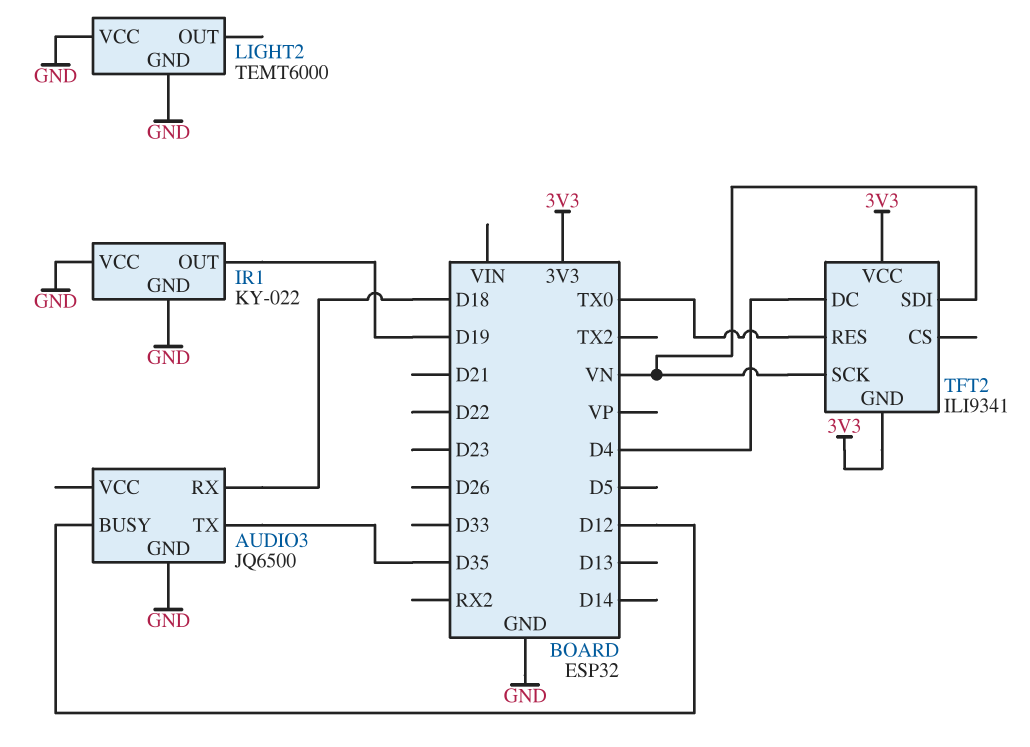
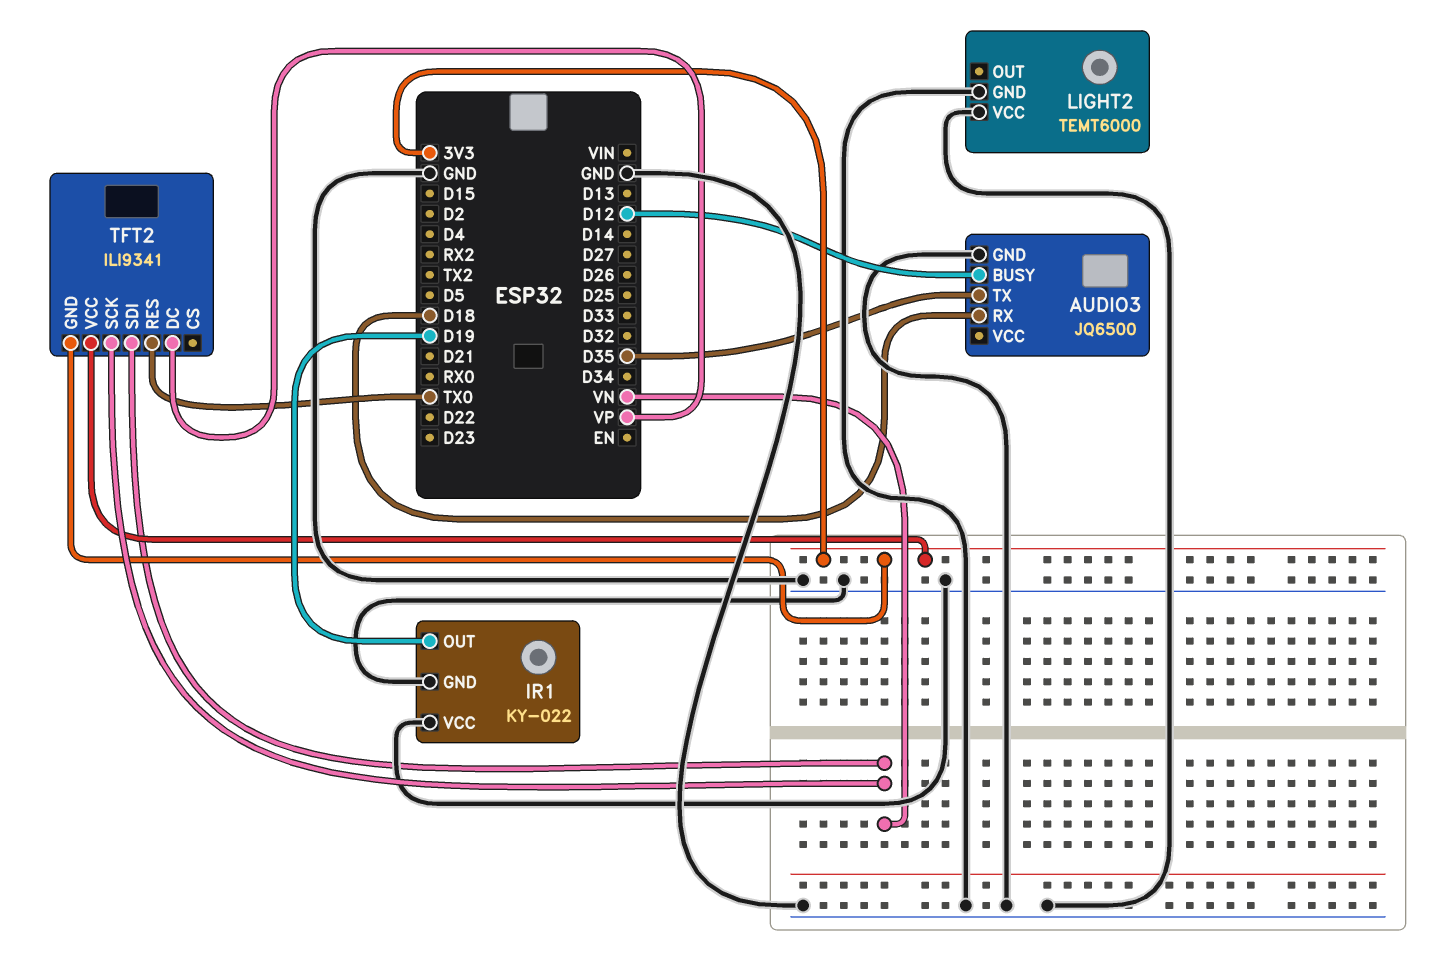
TFT2 pin DC: D4 -> VP

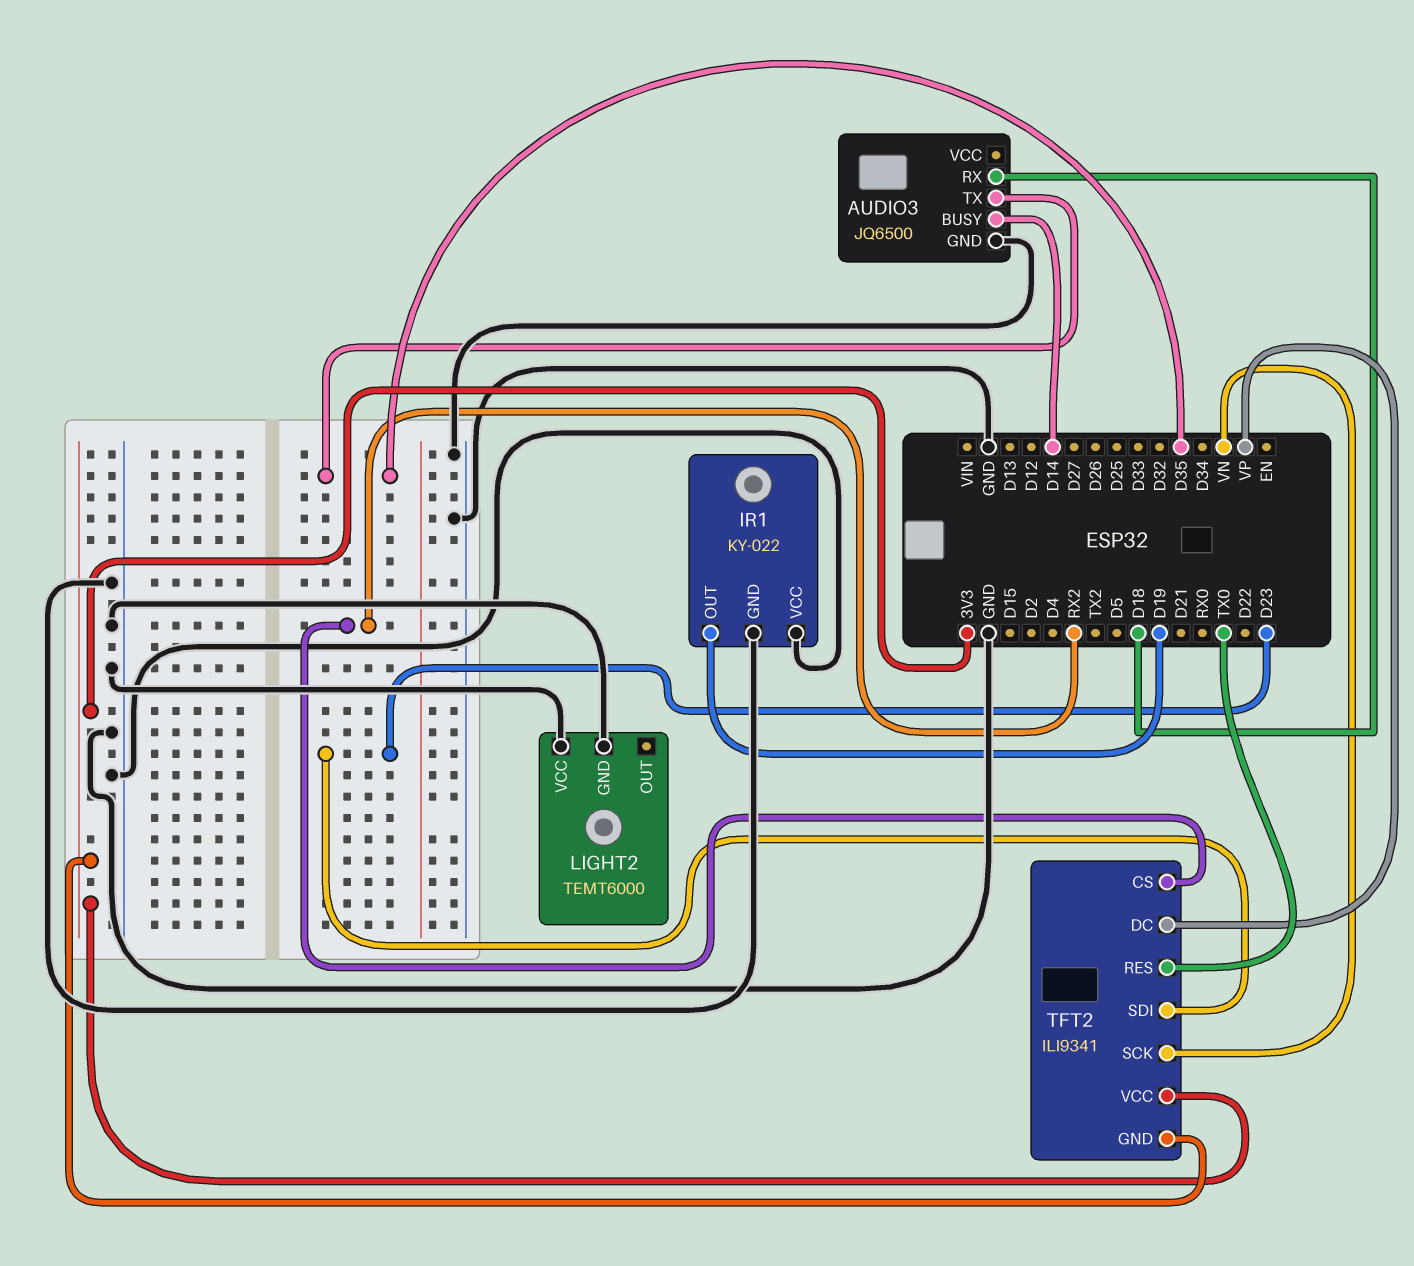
AUDIO3 pin BUSY: D12 -> D14
TFT2 pin CS: none -> RX2
TFT2 pin SDI: VN -> D23

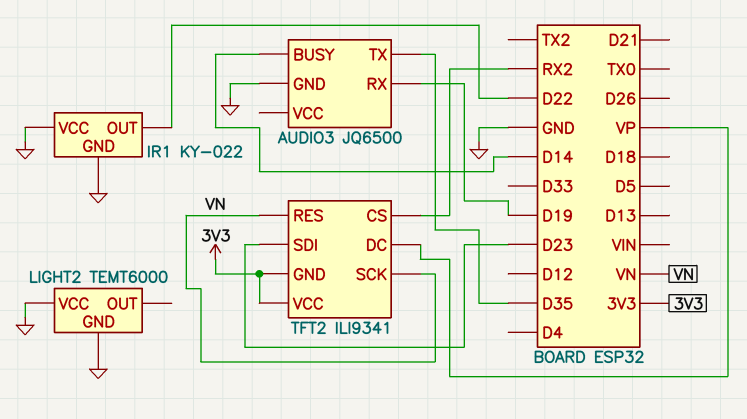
AUDIO3 pin RX: D18 -> D19
IR1 pin OUT: D19 -> D22
TFT2 pin RES: TX0 -> VN

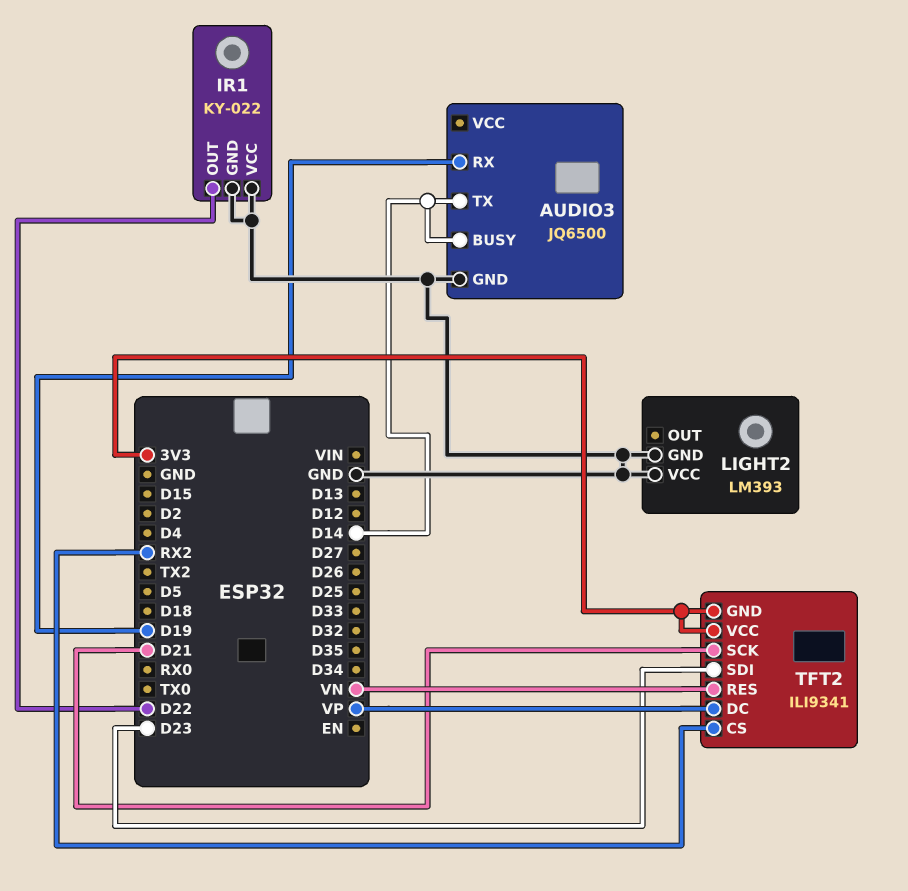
AUDIO3 pin TX: D35 -> D14
LIGHT2: TEMT6000 -> LM393
TFT2 pin SCK: VN -> D21

